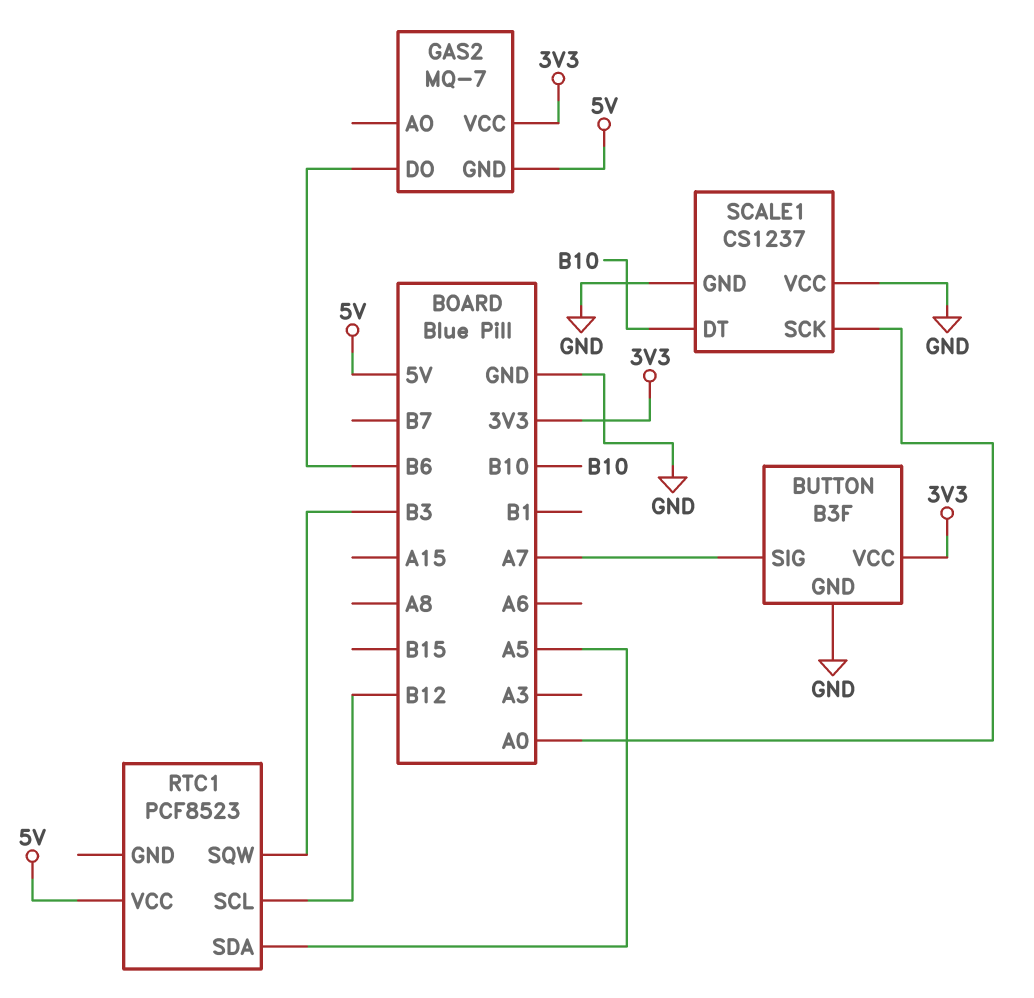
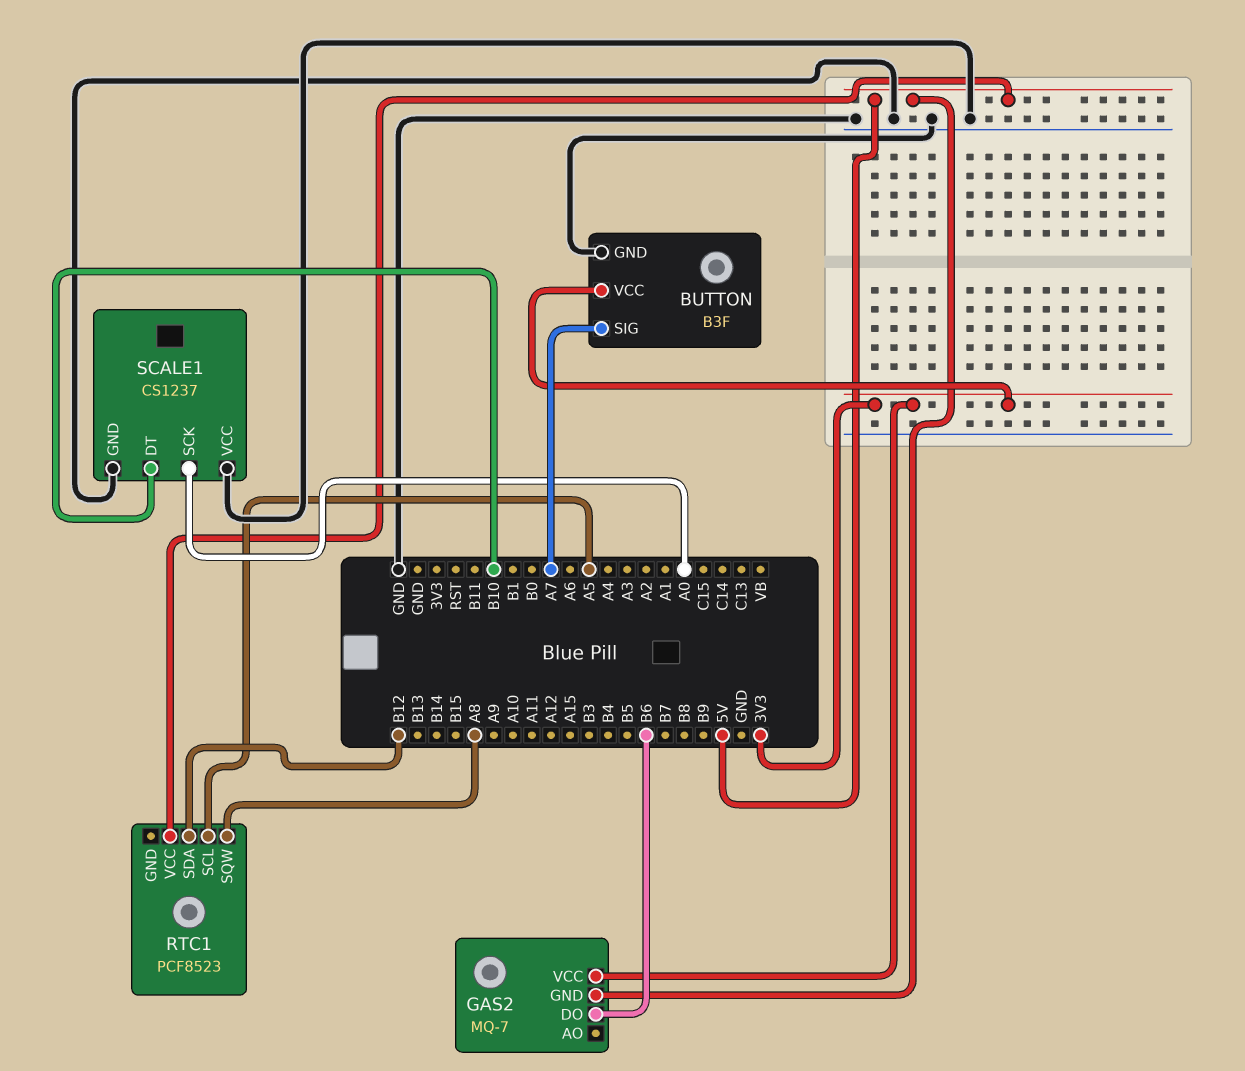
RTC1 pin SCL: B12 -> A5
RTC1 pin SDA: A5 -> B12
RTC1 pin SQW: B3 -> A8

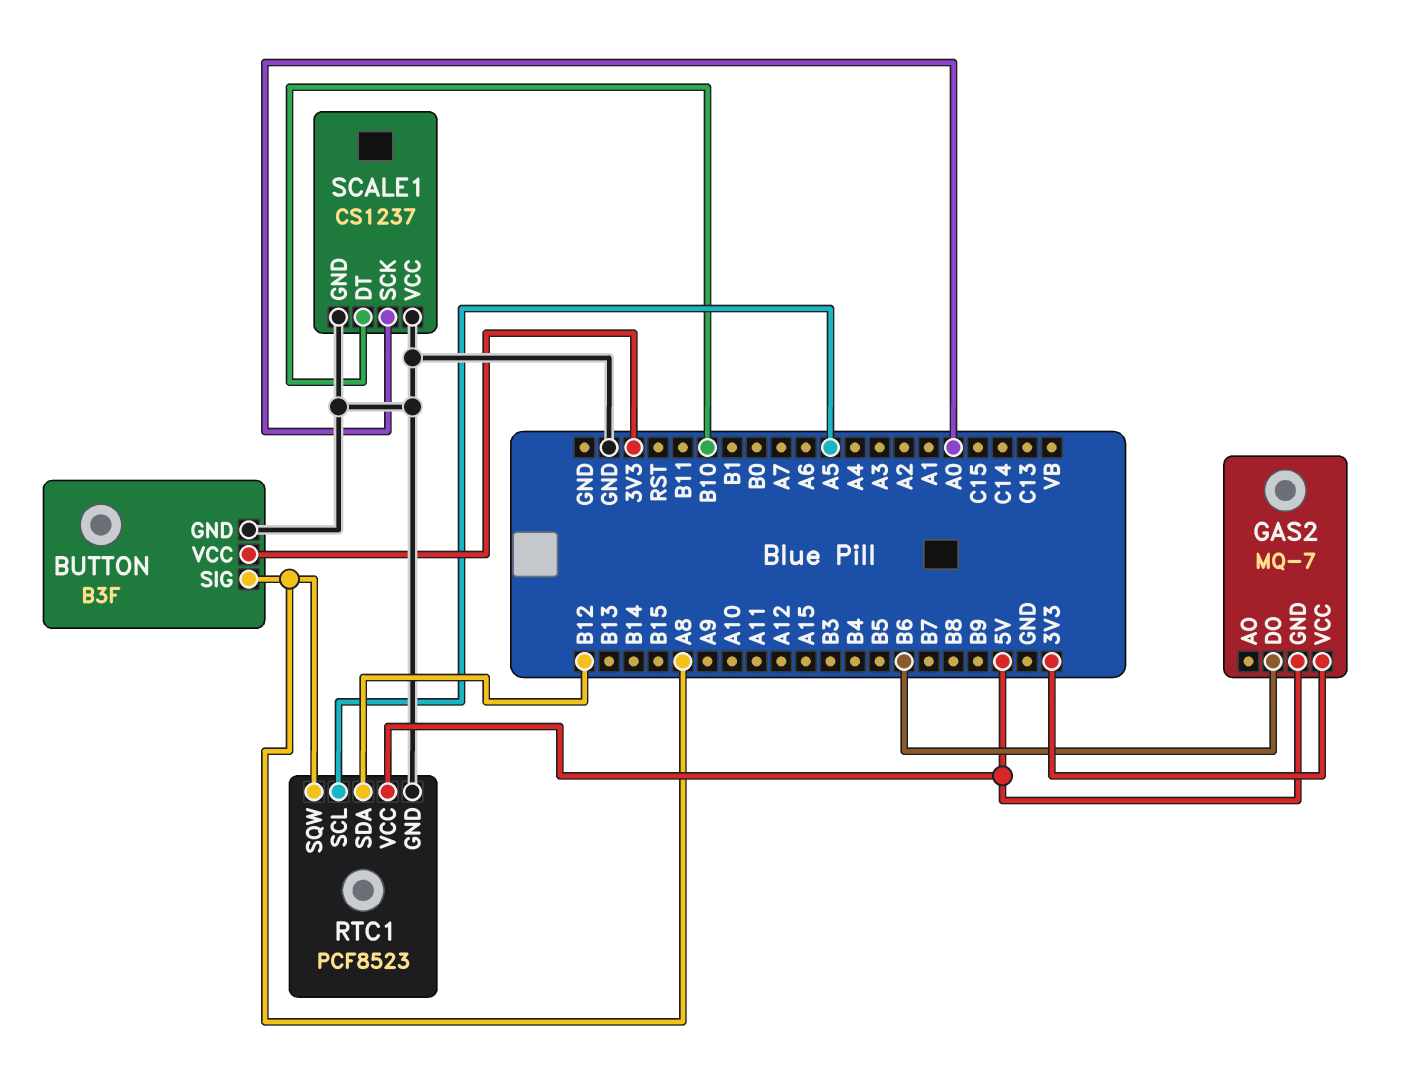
BUTTON pin SIG: A7 -> A8
RTC1 pin GND: none -> GND

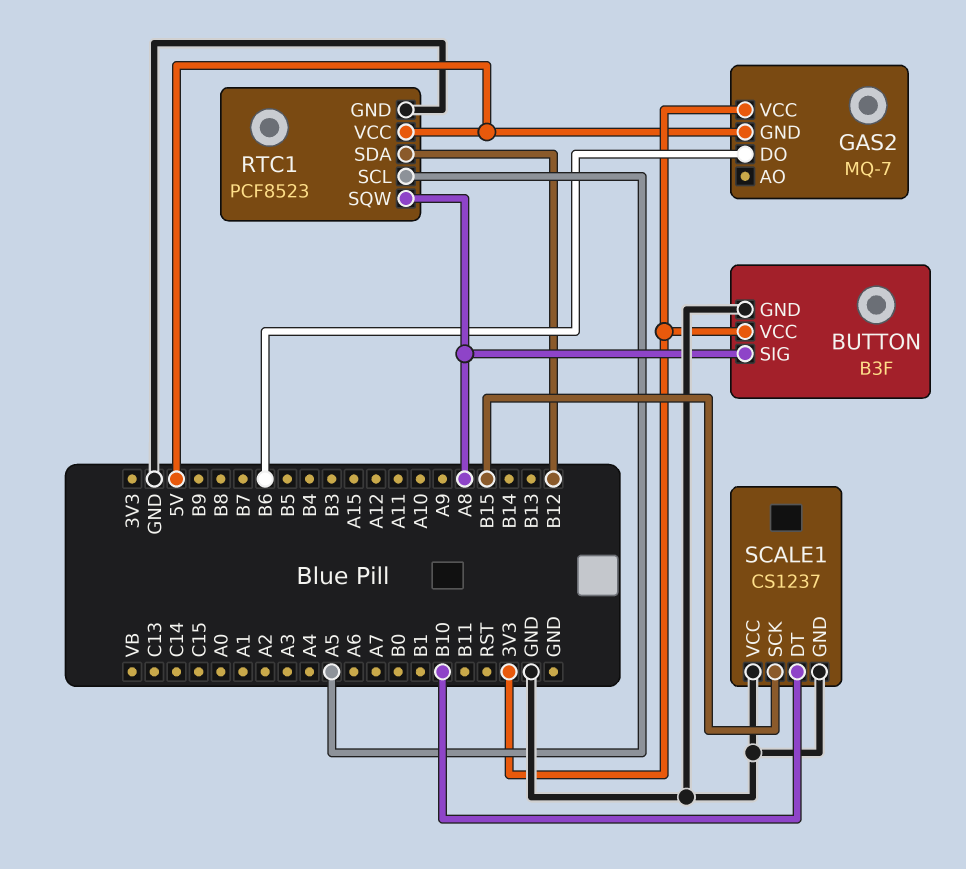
SCALE1 pin SCK: A0 -> B15

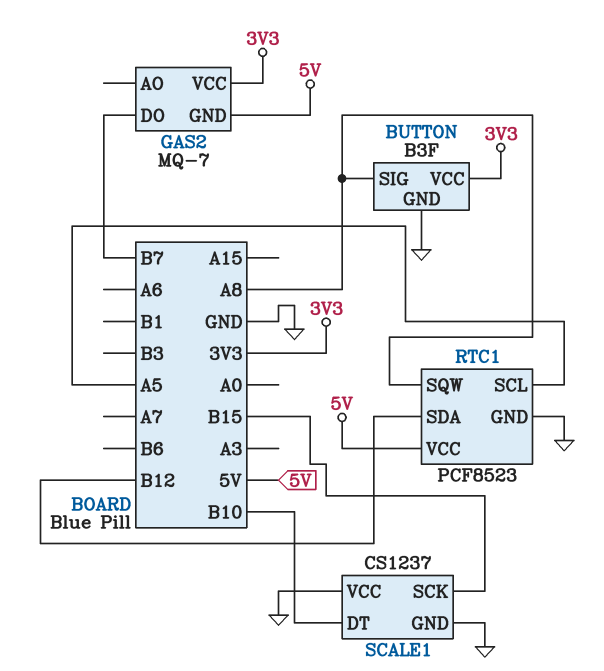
GAS2 pin DO: B6 -> B7

